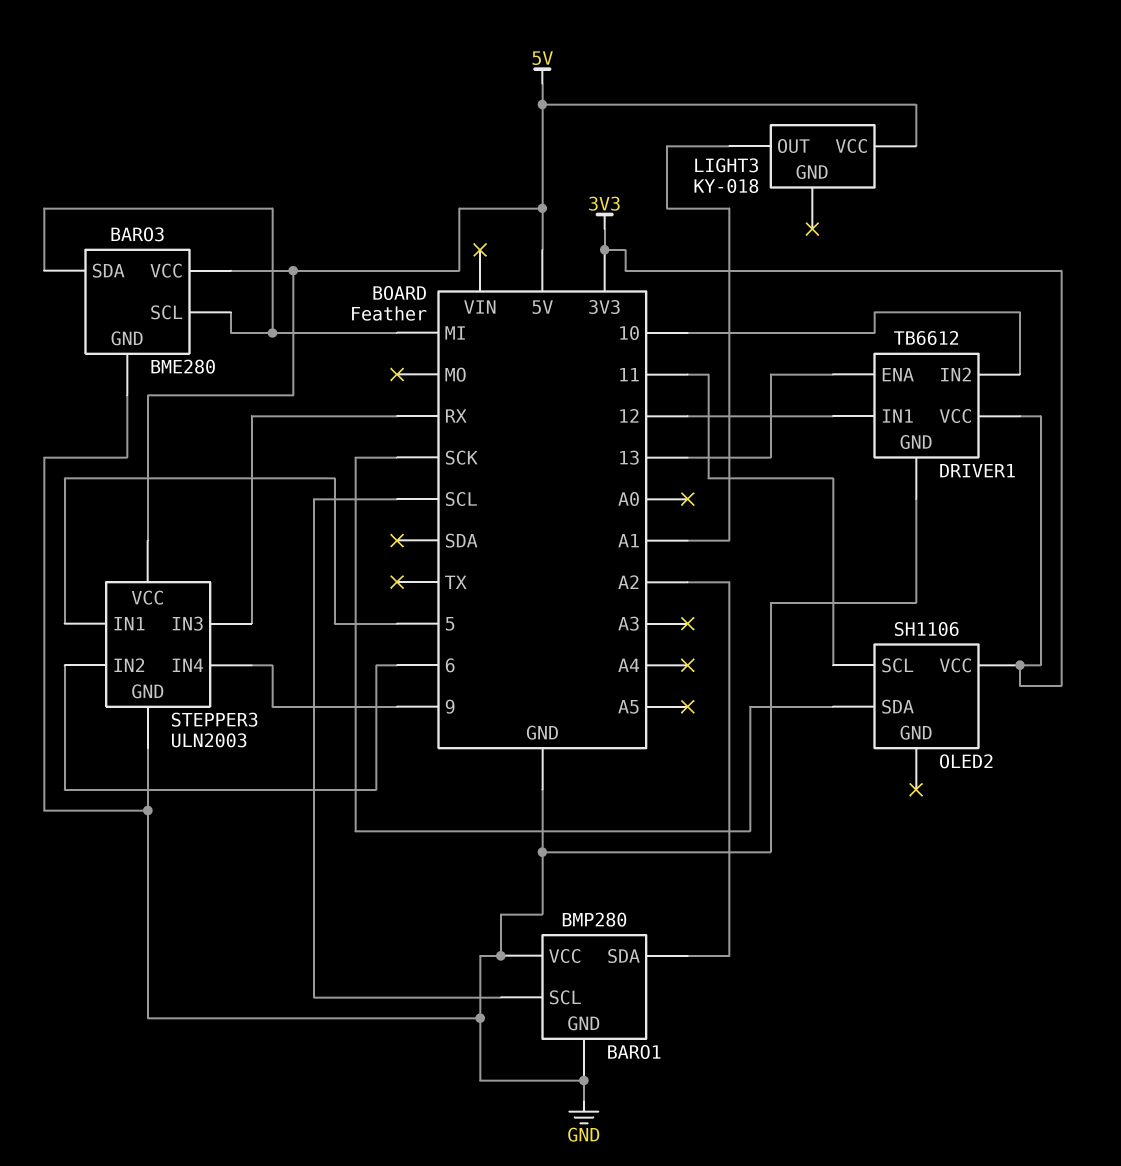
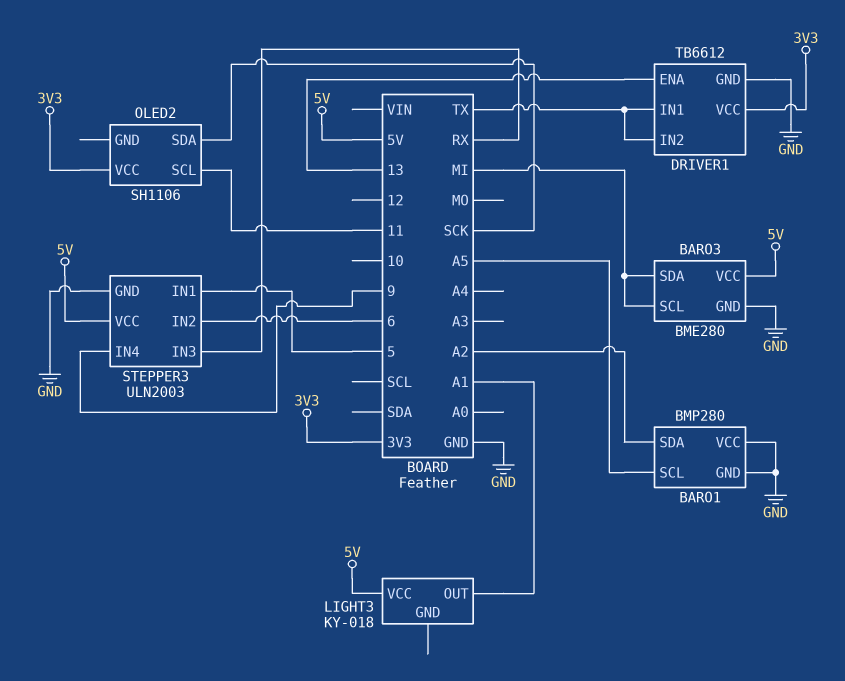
BARO1 pin SCL: SCL -> A5
DRIVER1 pin IN1: 12 -> TX
DRIVER1 pin IN2: 10 -> TX

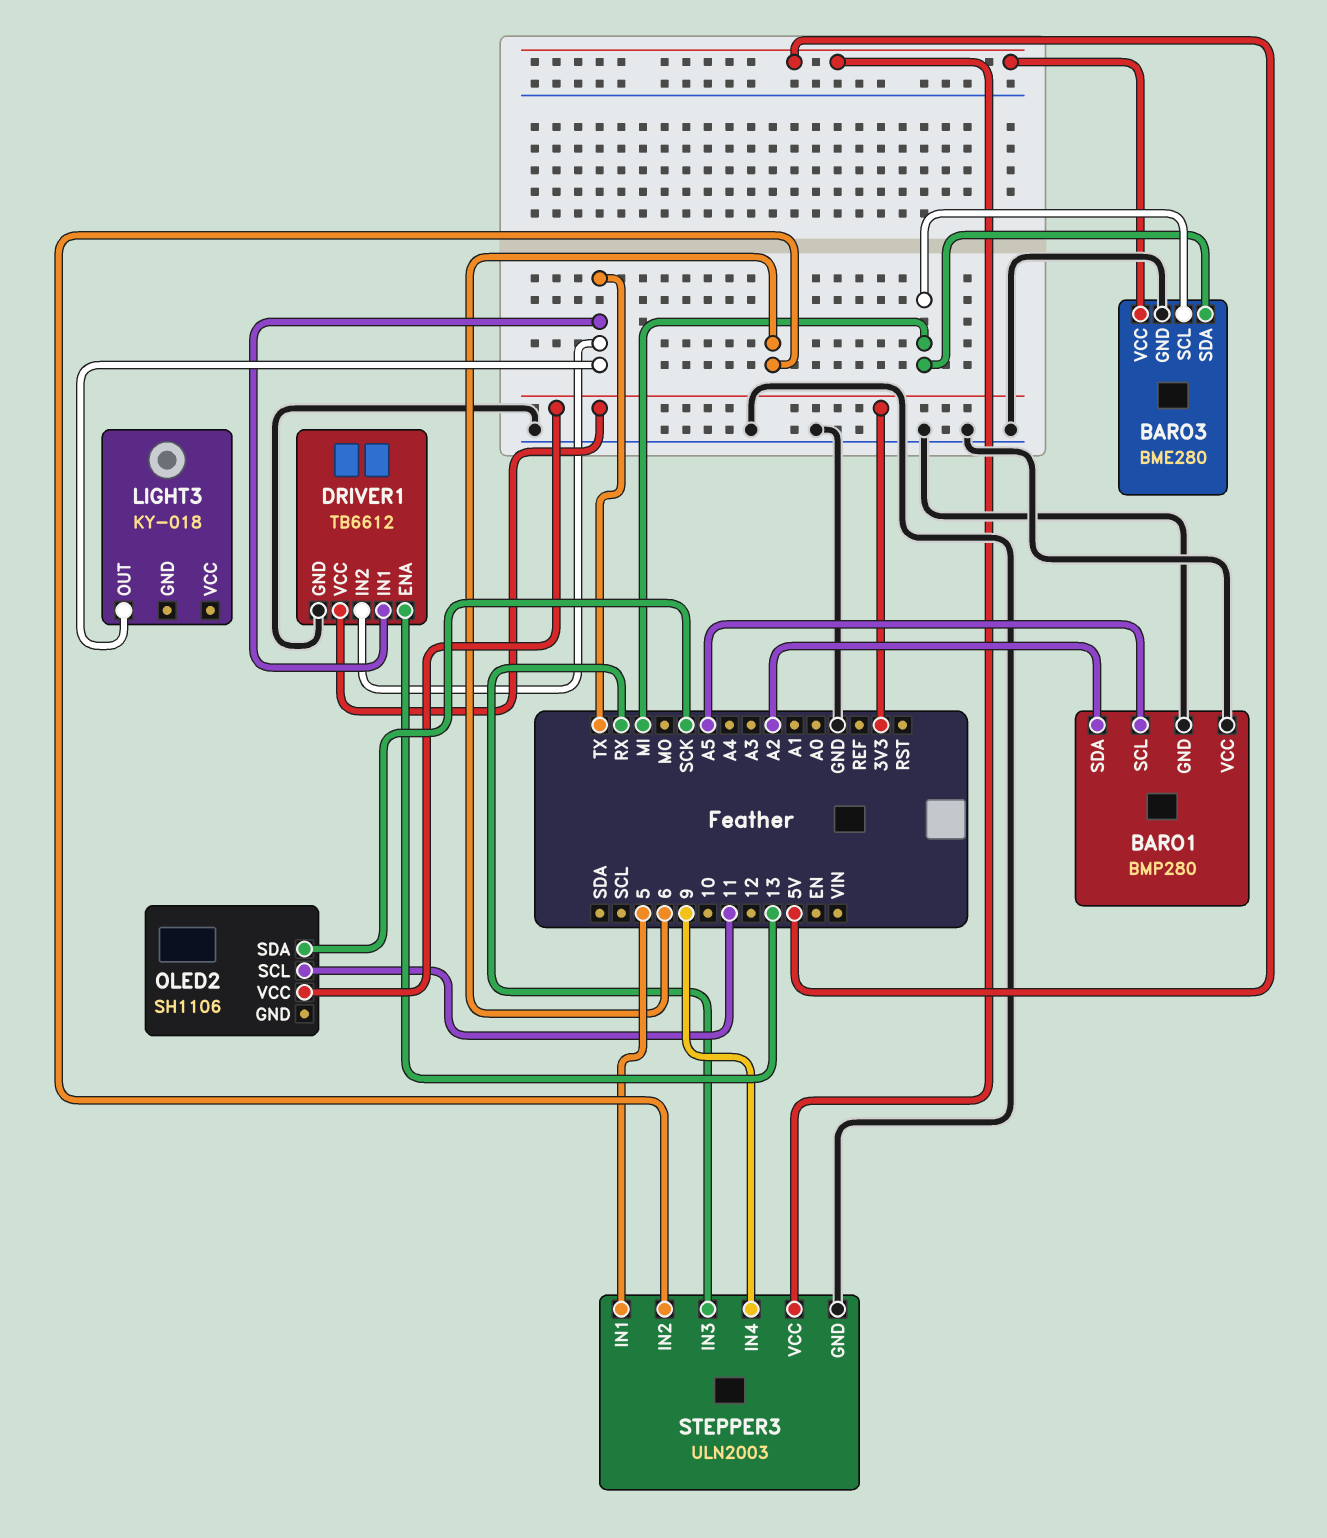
LIGHT3 pin OUT: A1 -> TX
LIGHT3 pin VCC: 5V -> none

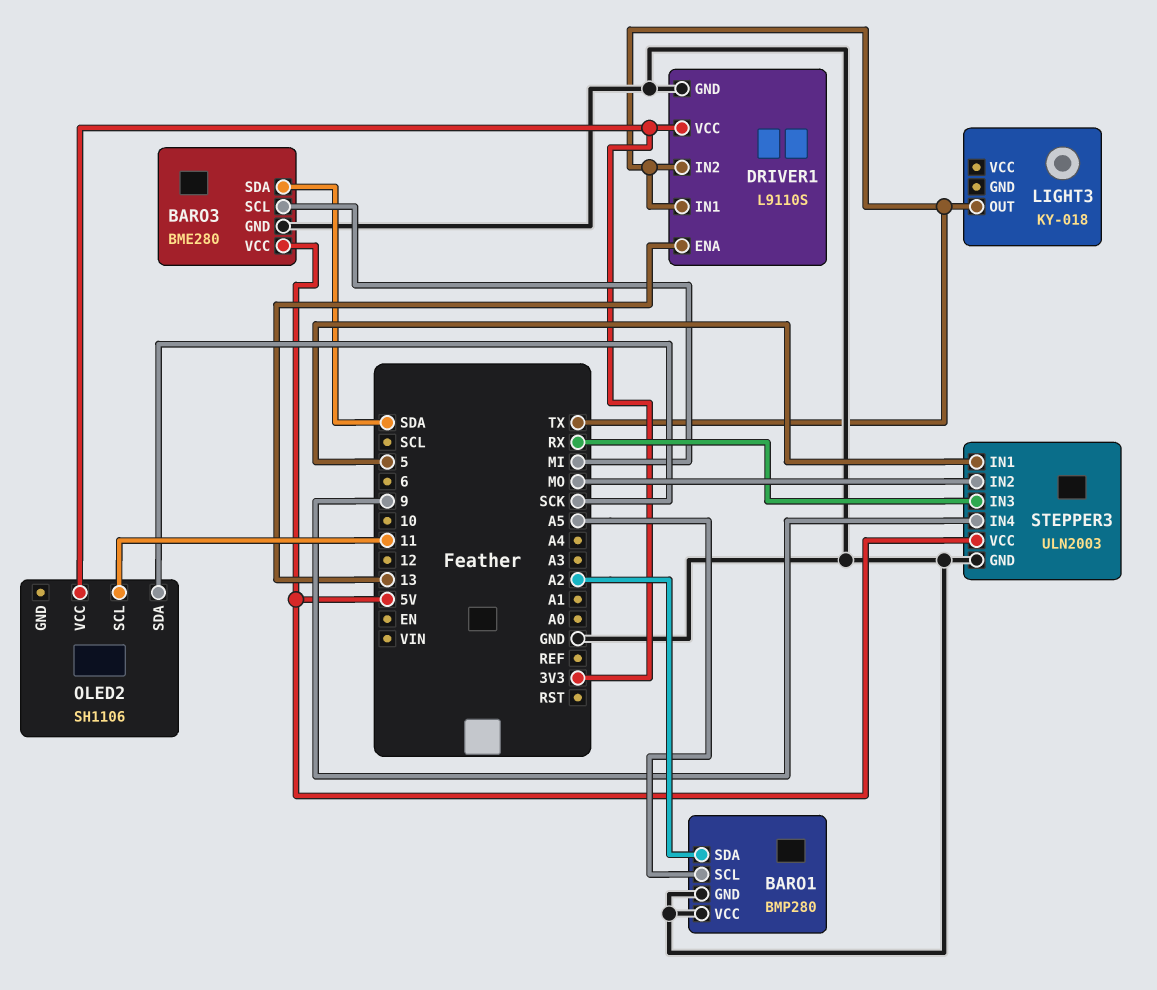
BARO3 pin SDA: MI -> SDA
DRIVER1: TB6612 -> L9110S
STEPPER3 pin IN2: 6 -> MO

